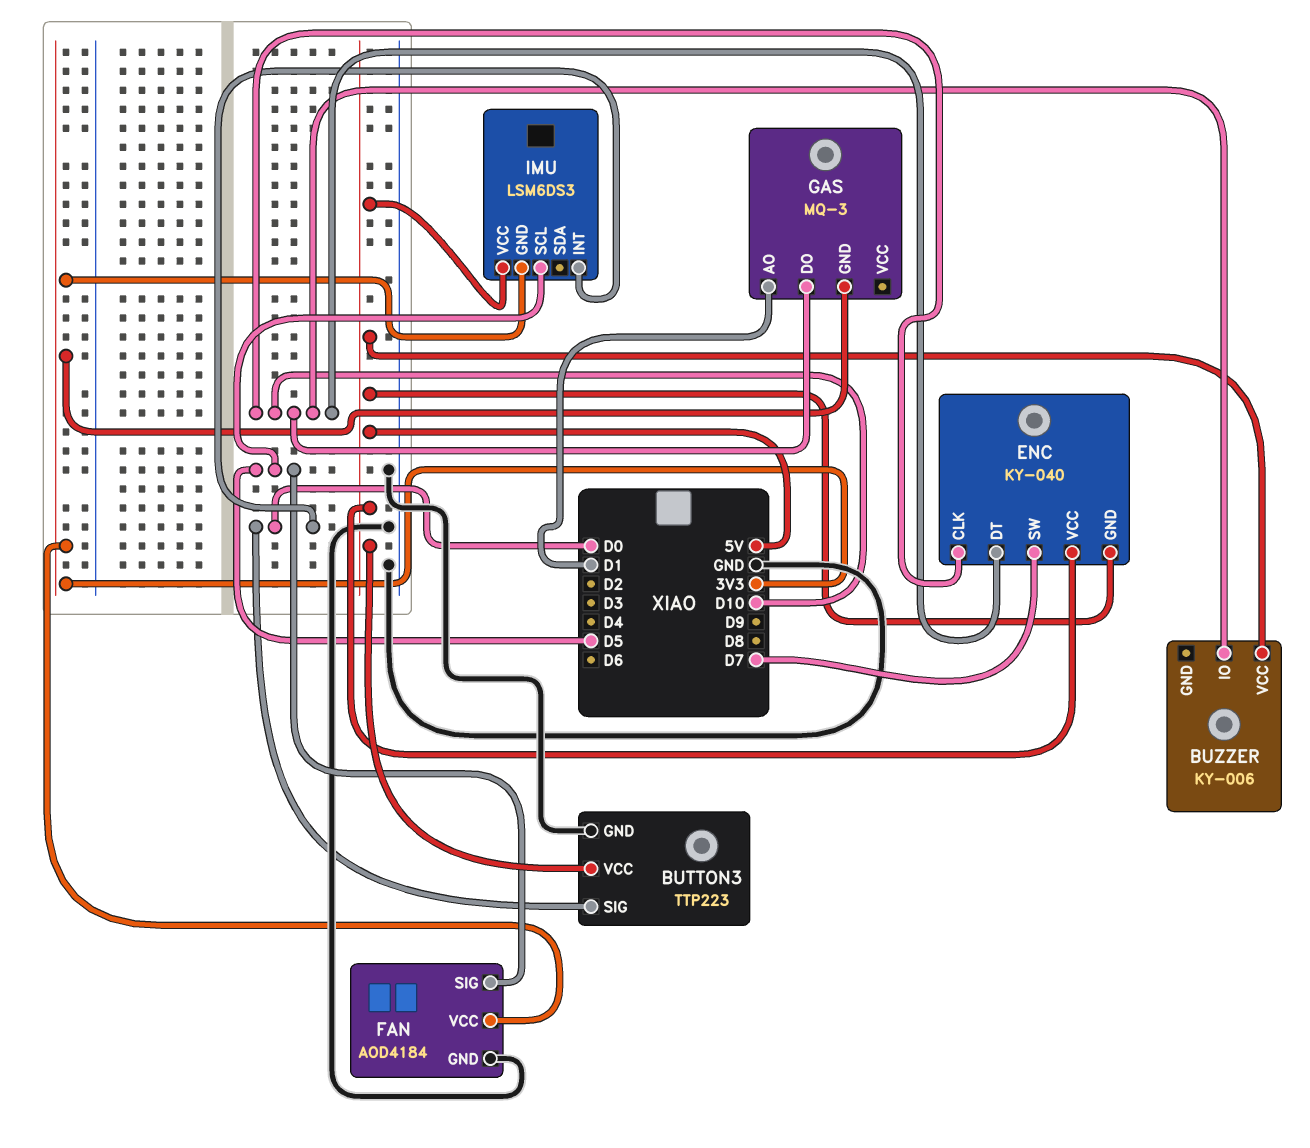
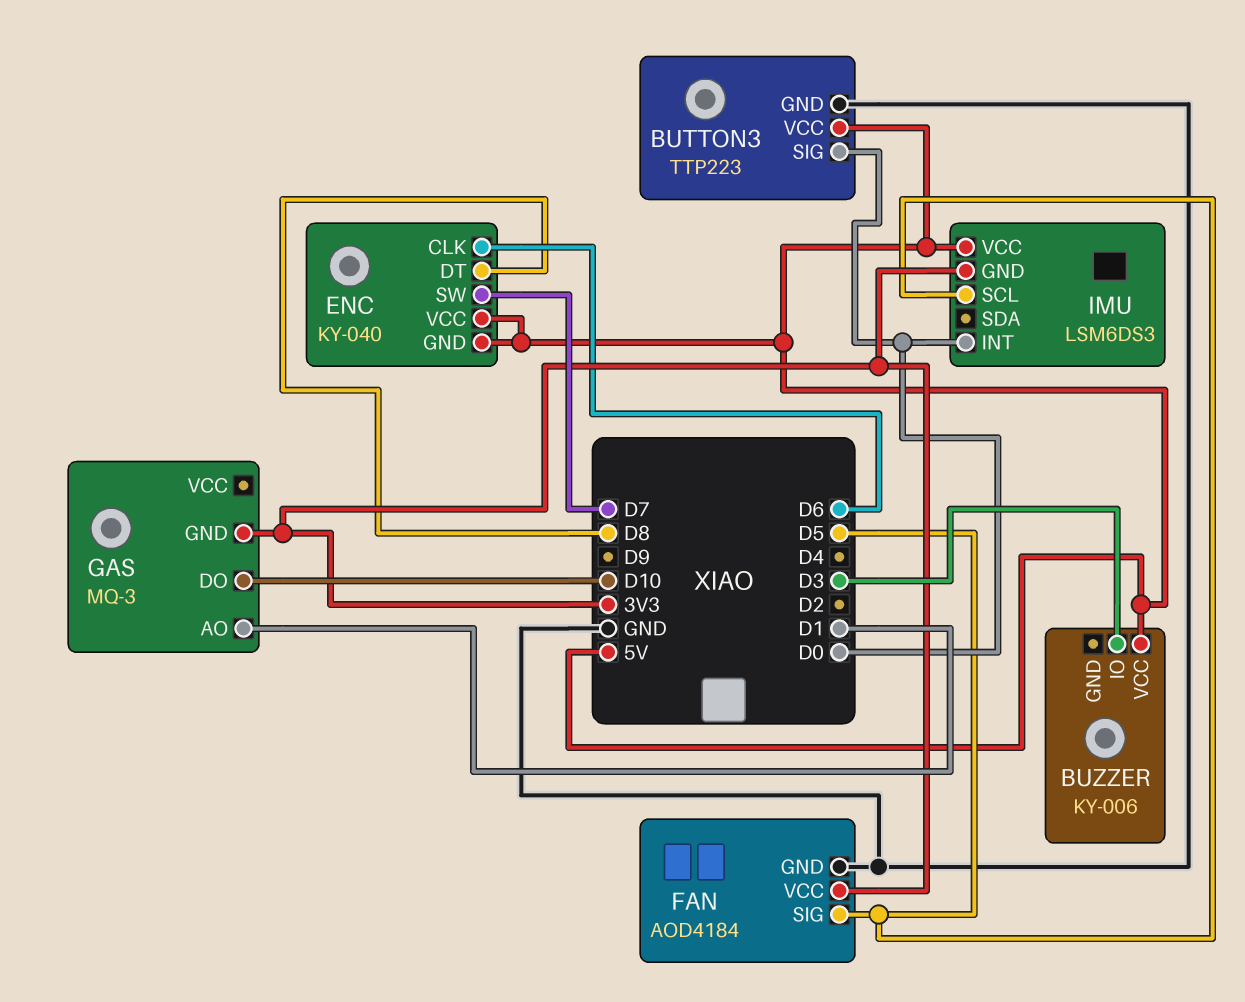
BUZZER pin IO: D10 -> D3
ENC pin CLK: D10 -> D6
ENC pin DT: D10 -> D8

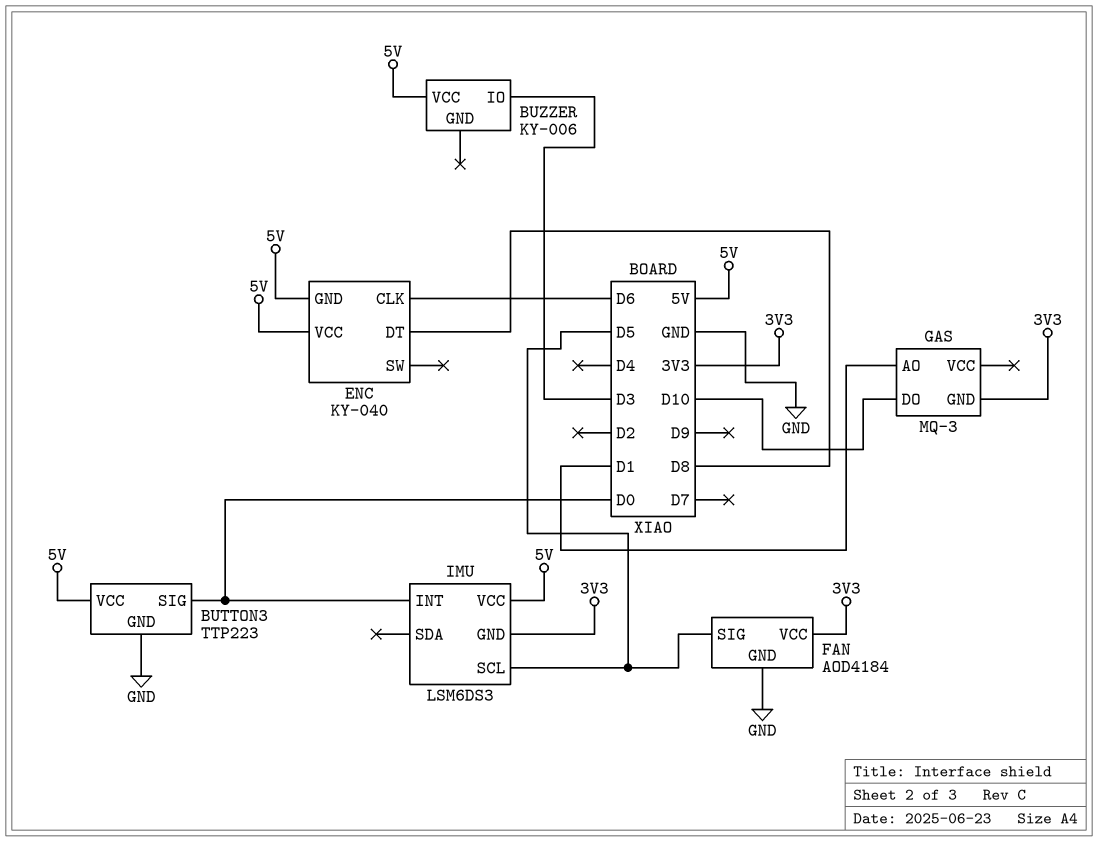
ENC pin SW: D7 -> none

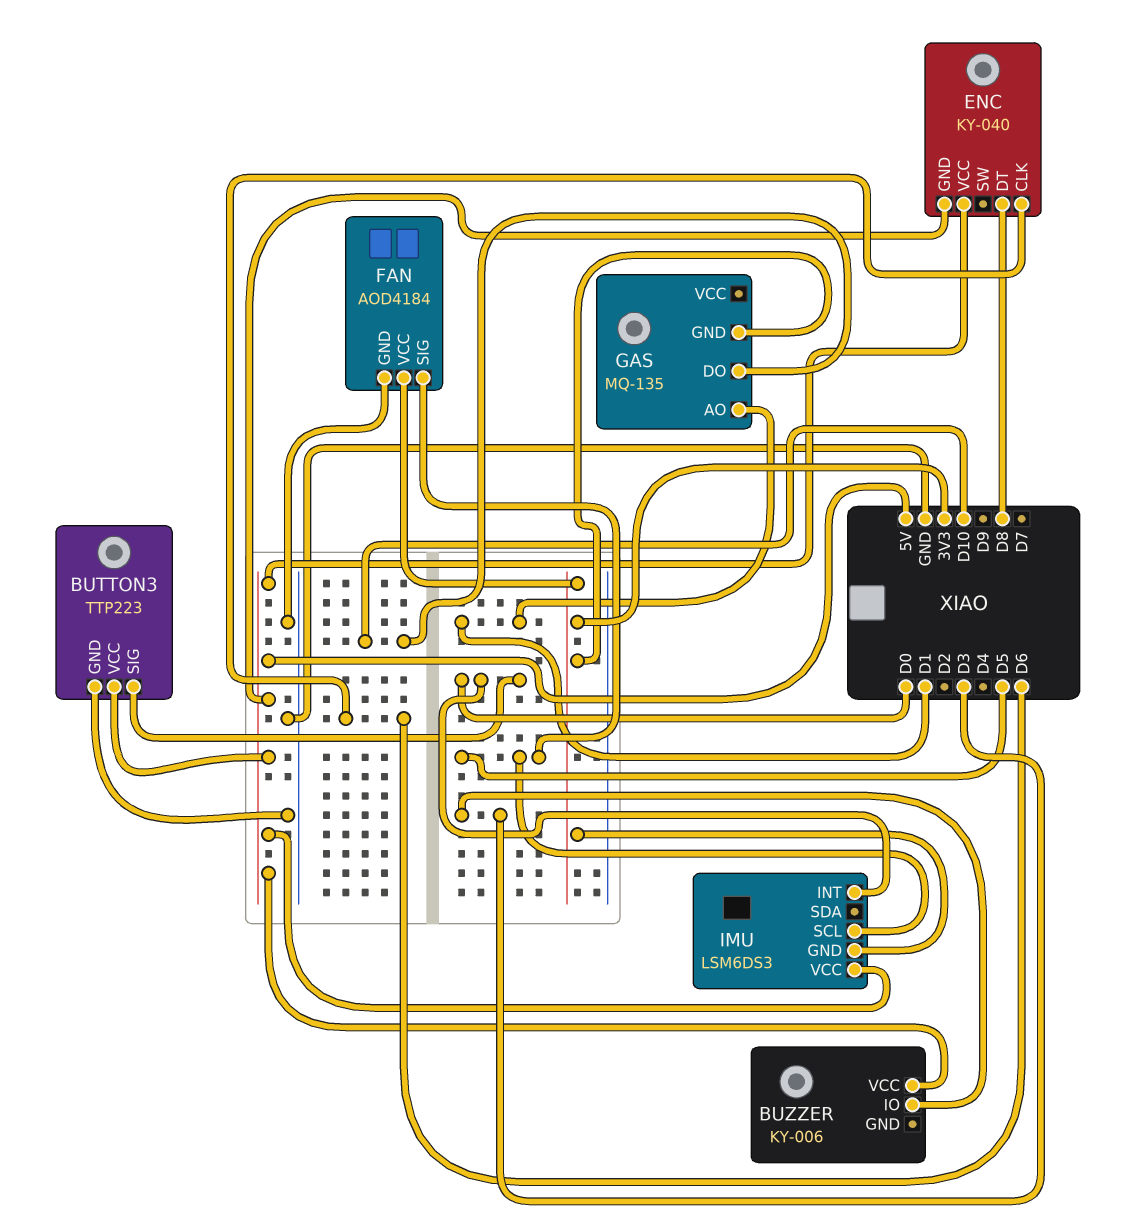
GAS: MQ-3 -> MQ-135

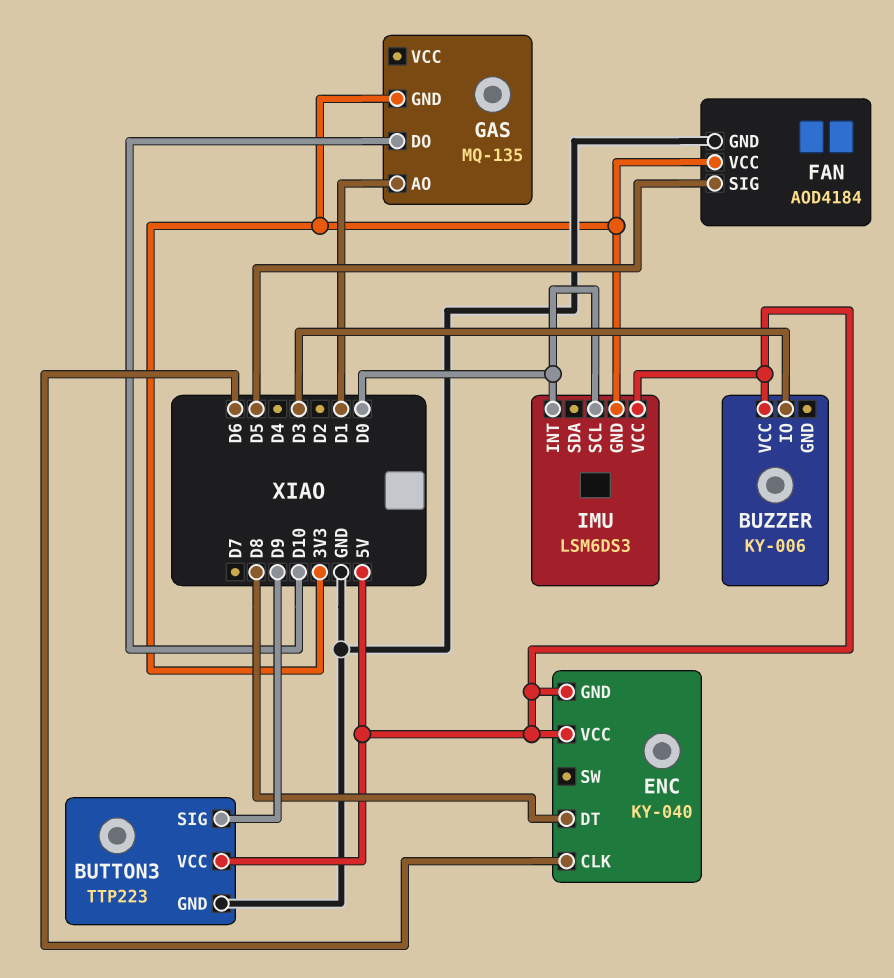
BUTTON3 pin SIG: D0 -> D9
IMU pin SCL: D5 -> D0

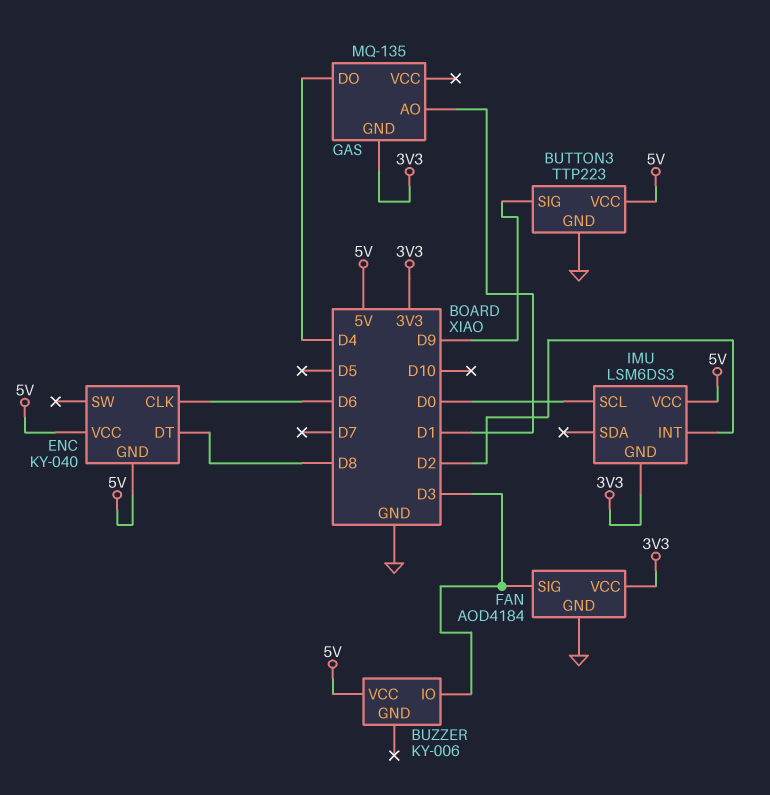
FAN pin SIG: D5 -> D3
GAS pin DO: D10 -> D4
IMU pin INT: D0 -> D2

